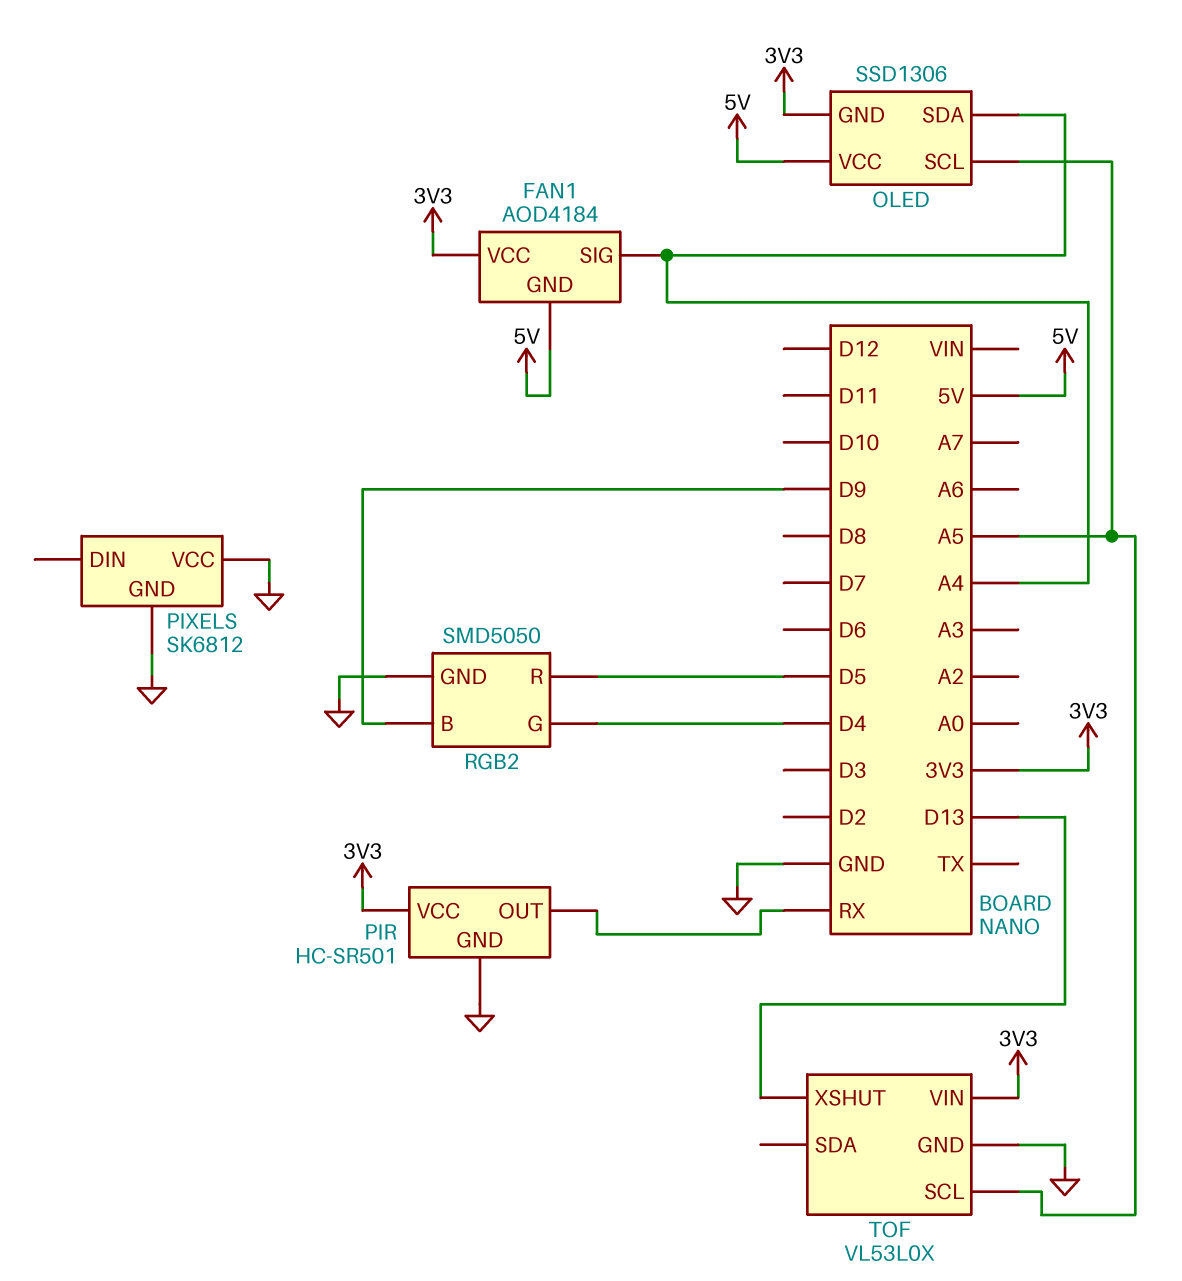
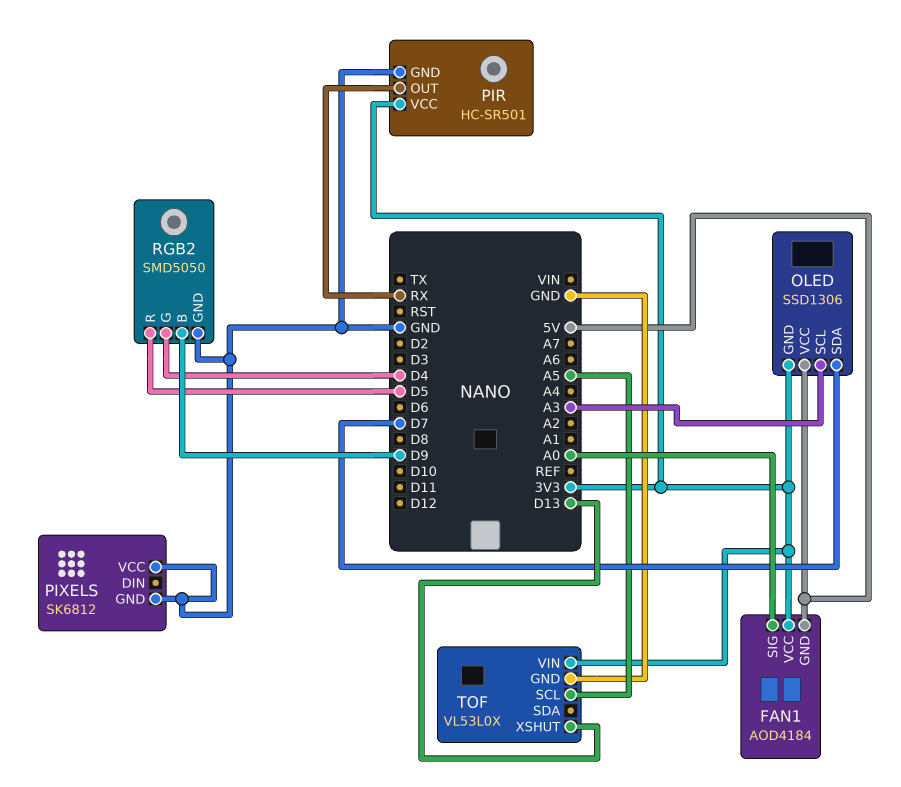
FAN1 pin SIG: A4 -> A0
OLED pin SCL: A5 -> A3
OLED pin SDA: A4 -> D7

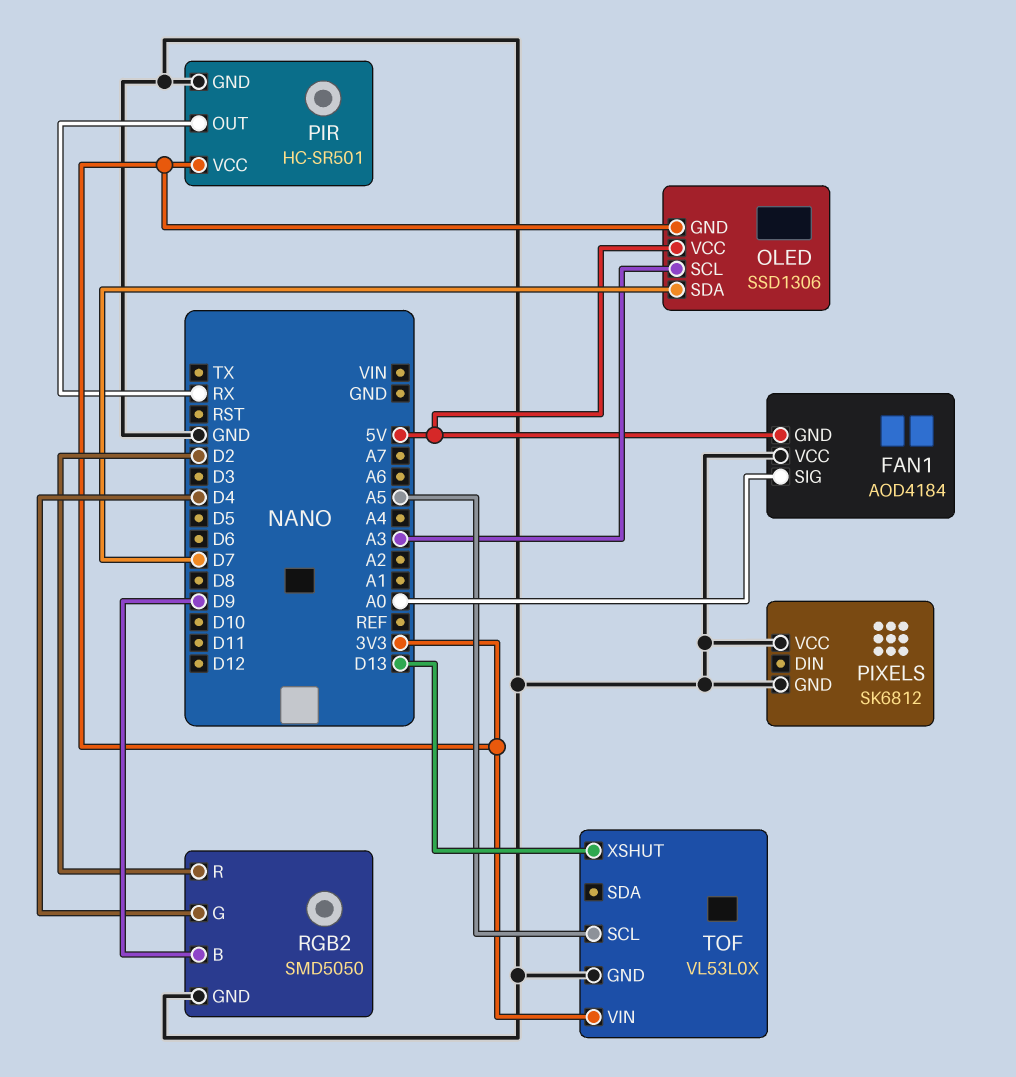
FAN1 pin VCC: 3V3 -> GND
RGB2 pin R: D5 -> D2

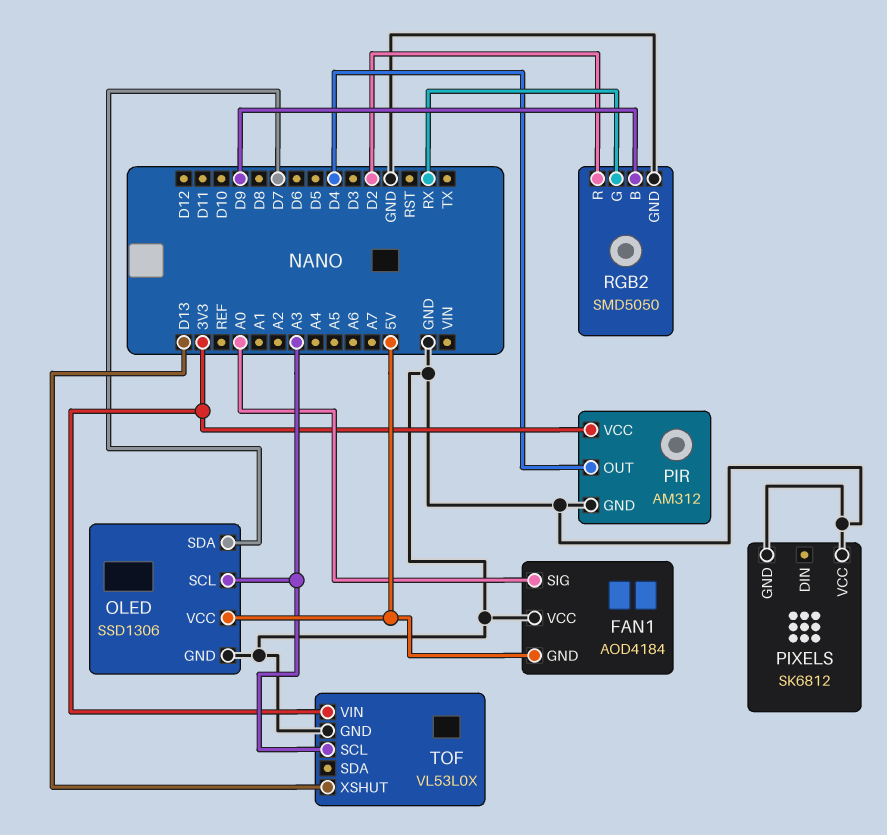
OLED pin GND: 3V3 -> GND
PIR: HC-SR501 -> AM312
PIR pin OUT: RX -> D4
RGB2 pin G: D4 -> RX
TOF pin SCL: A5 -> A3

